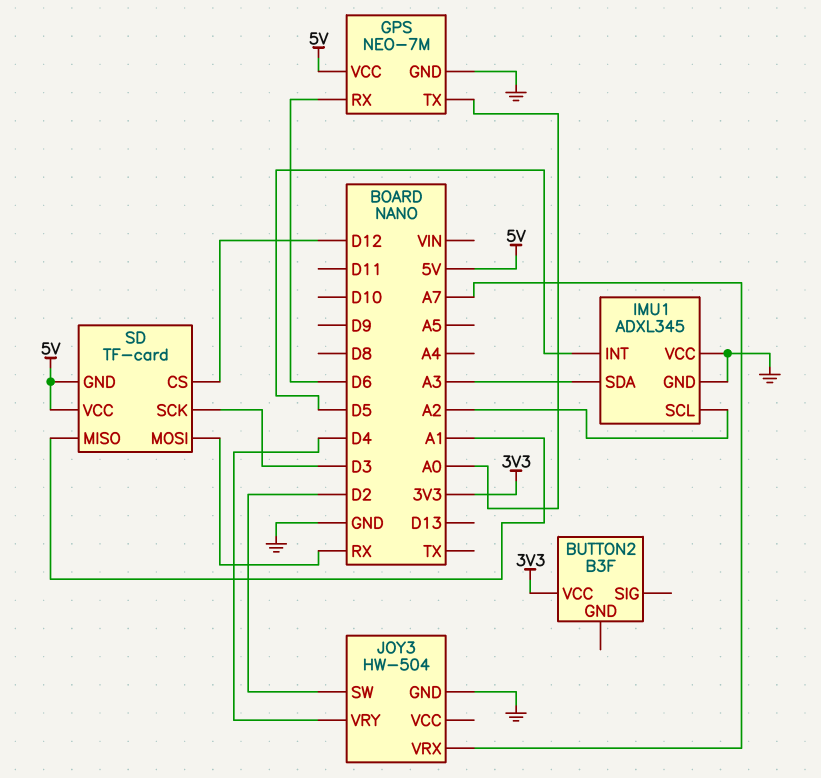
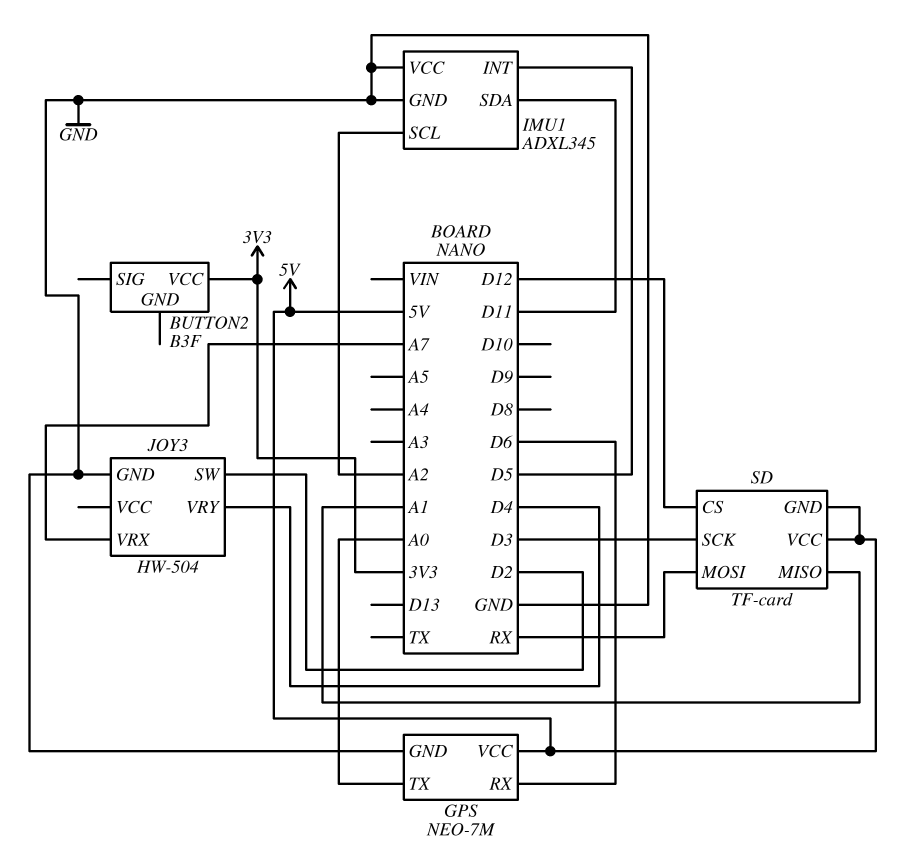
IMU1 pin SDA: A3 -> D11

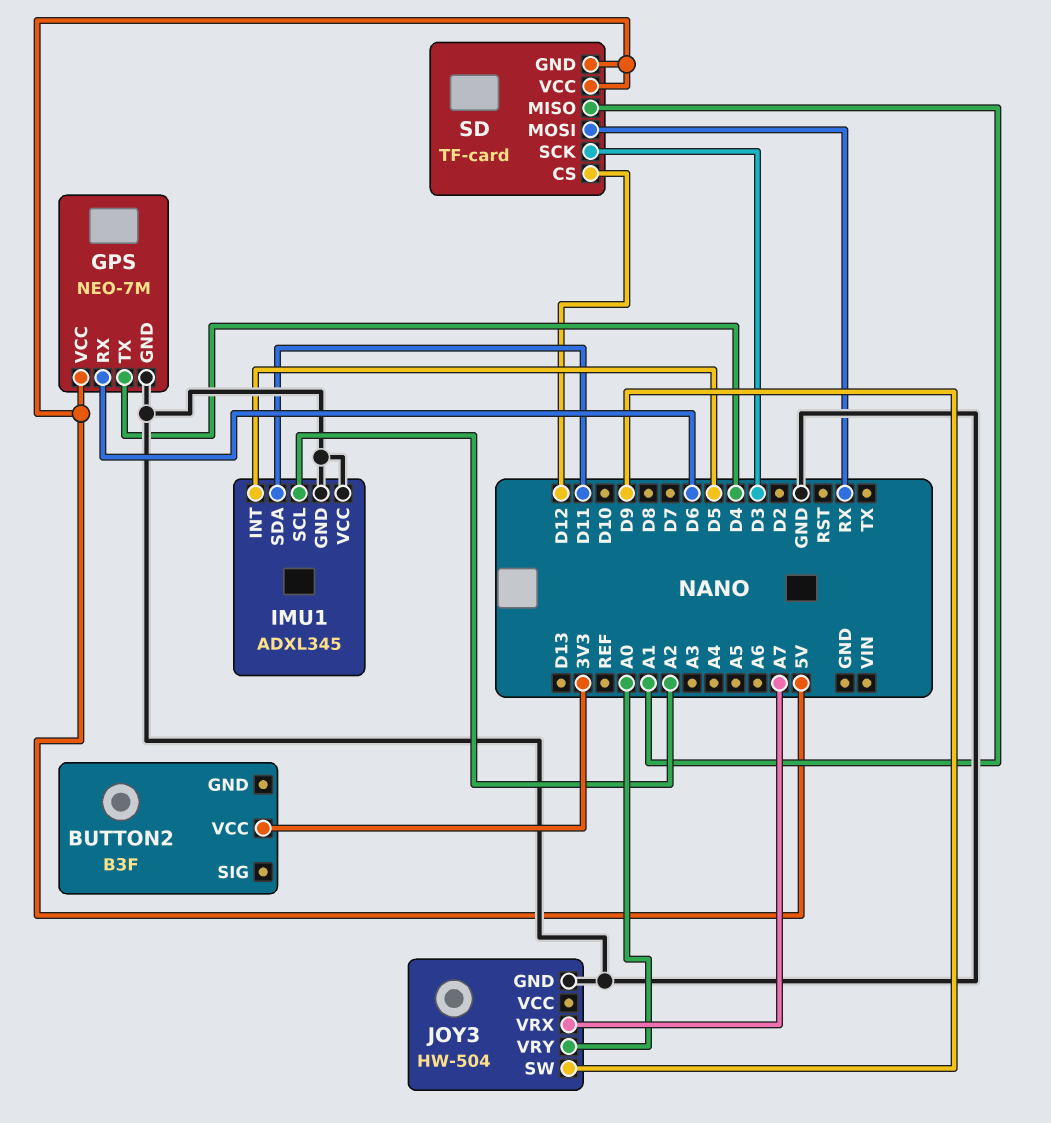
GPS pin TX: A0 -> D4
JOY3 pin SW: D2 -> D9
JOY3 pin VRY: D4 -> A0

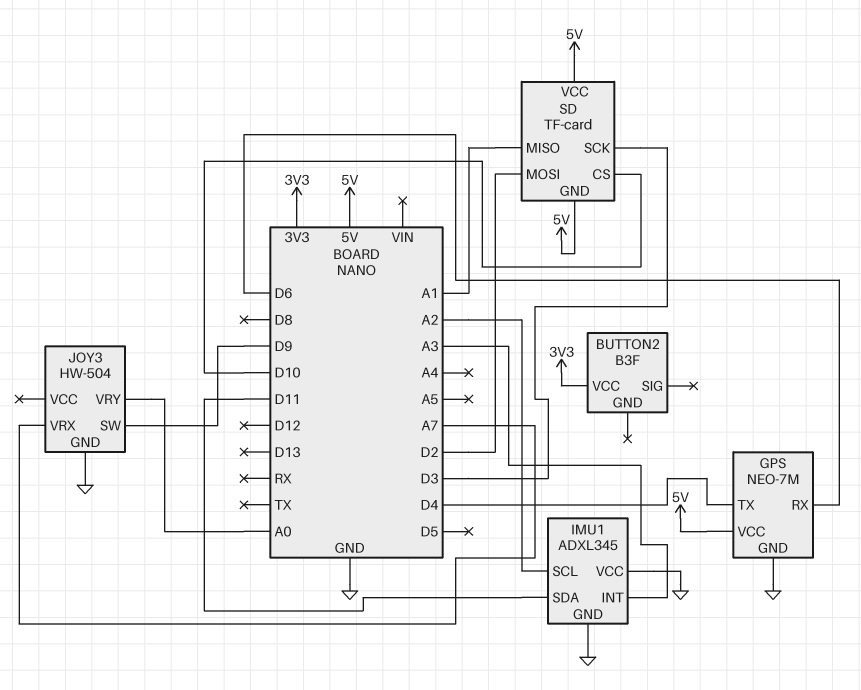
IMU1 pin INT: D5 -> A3
SD pin CS: D12 -> D10
SD pin MOSI: RX -> D2

